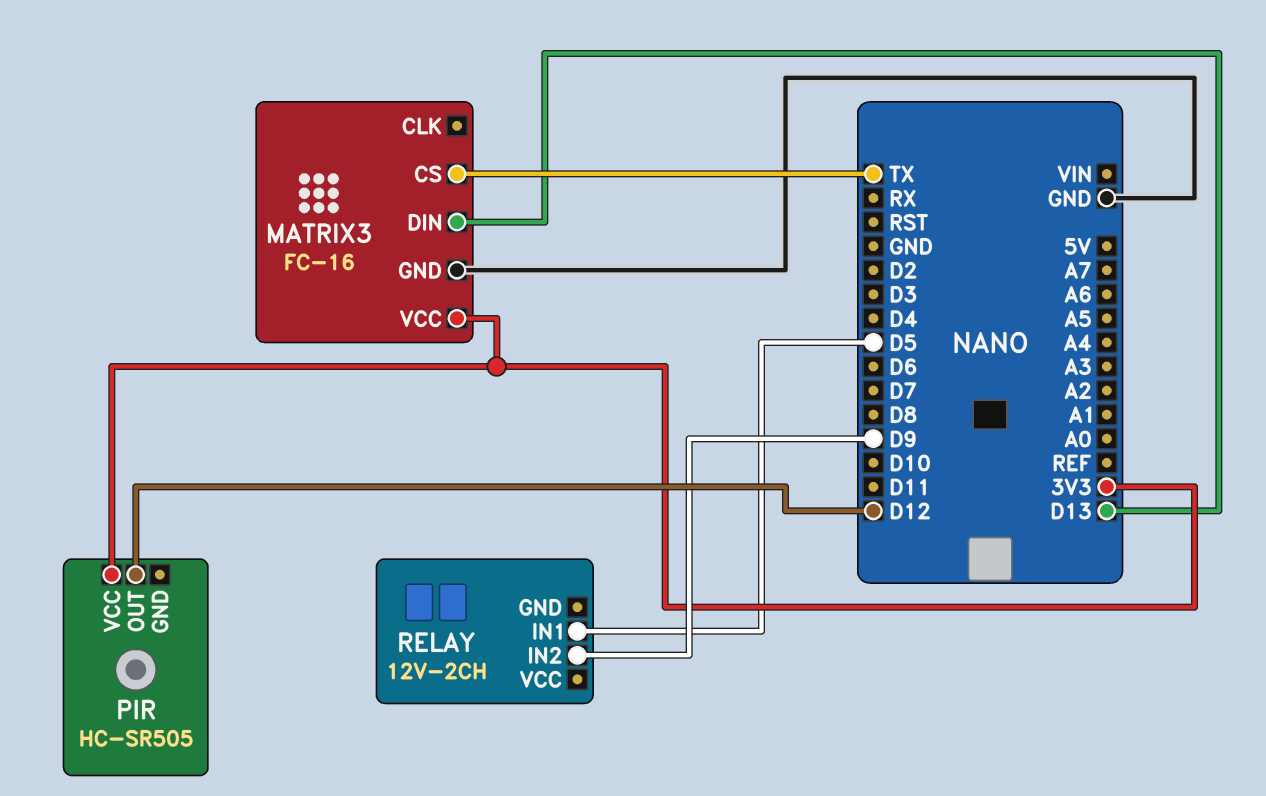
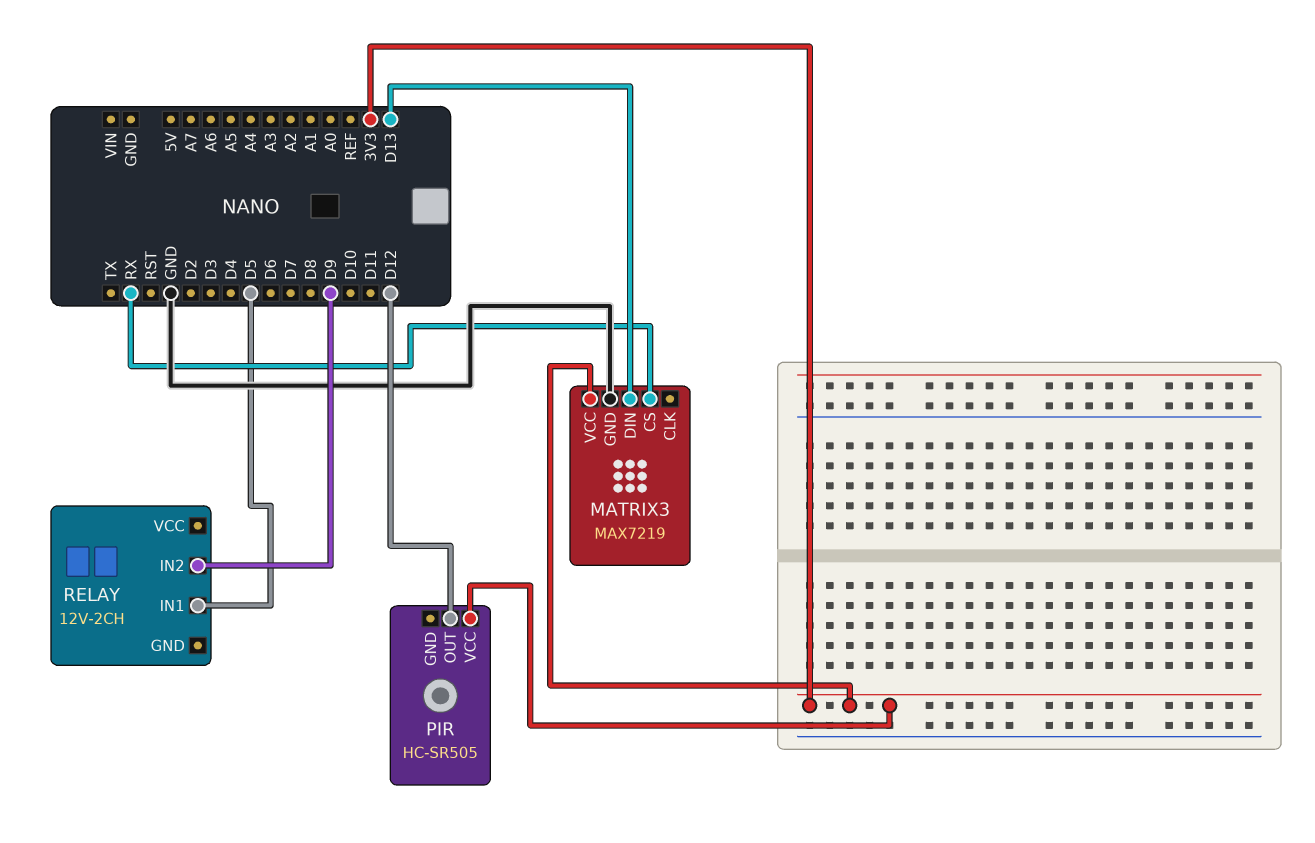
MATRIX3: FC-16 -> MAX7219
MATRIX3 pin CS: TX -> RX

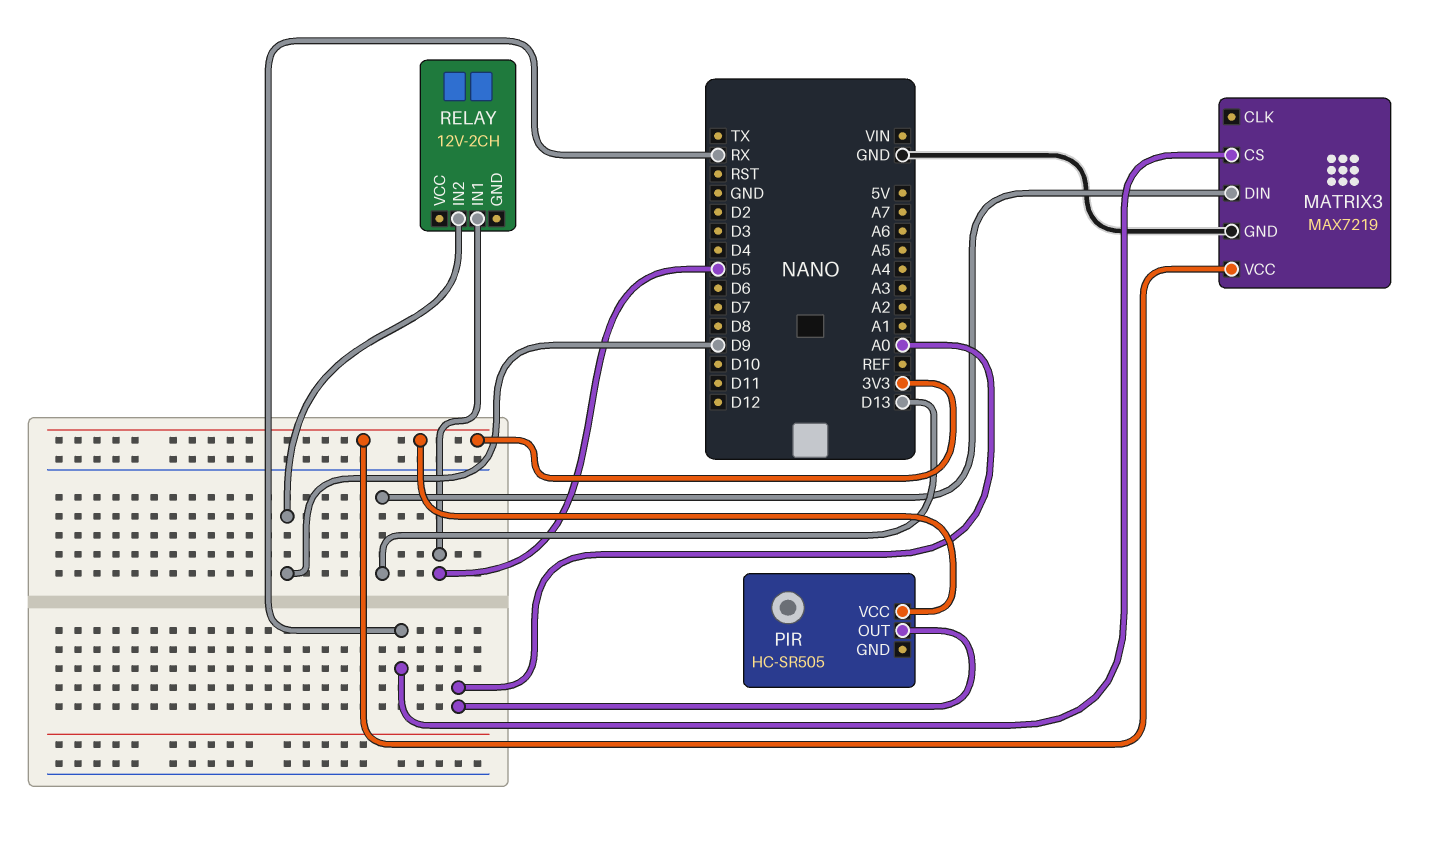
PIR pin OUT: D12 -> A0

